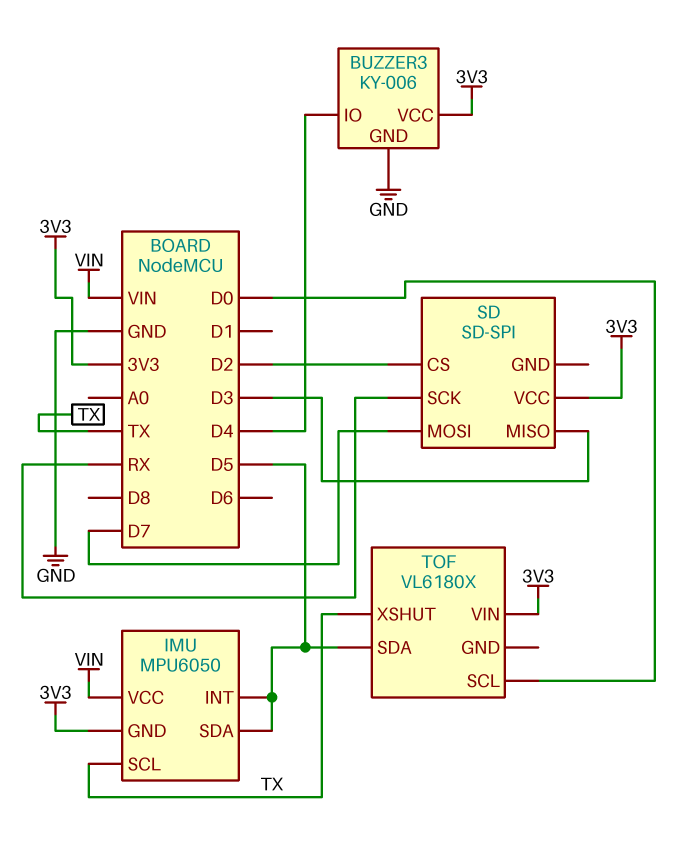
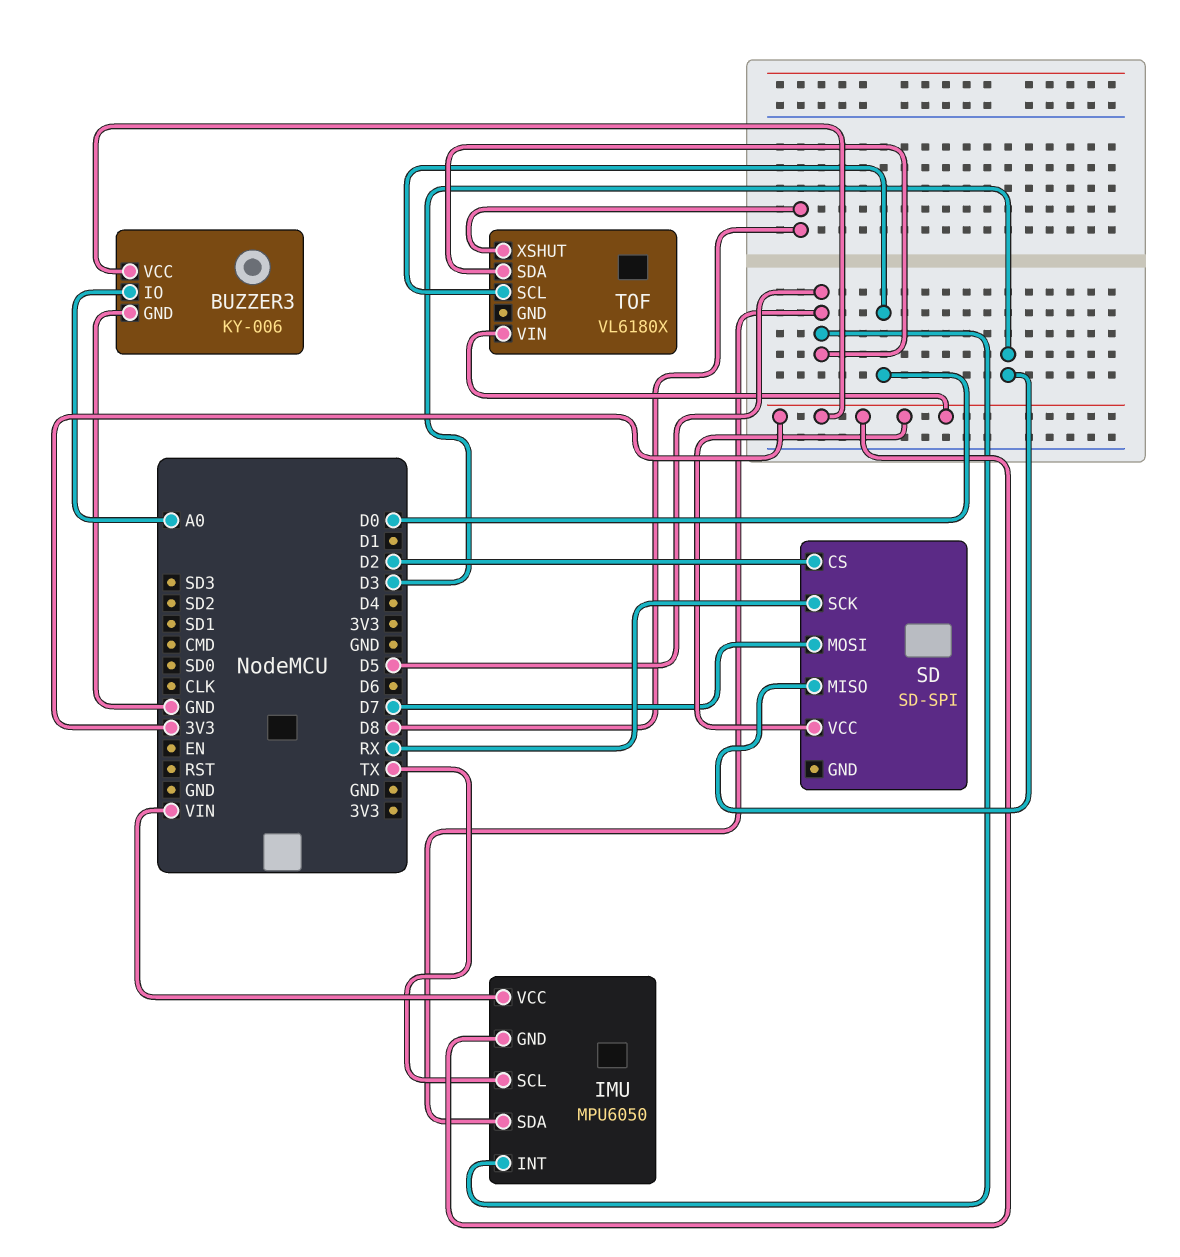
BUZZER3 pin IO: D4 -> A0
TOF pin XSHUT: TX -> D8

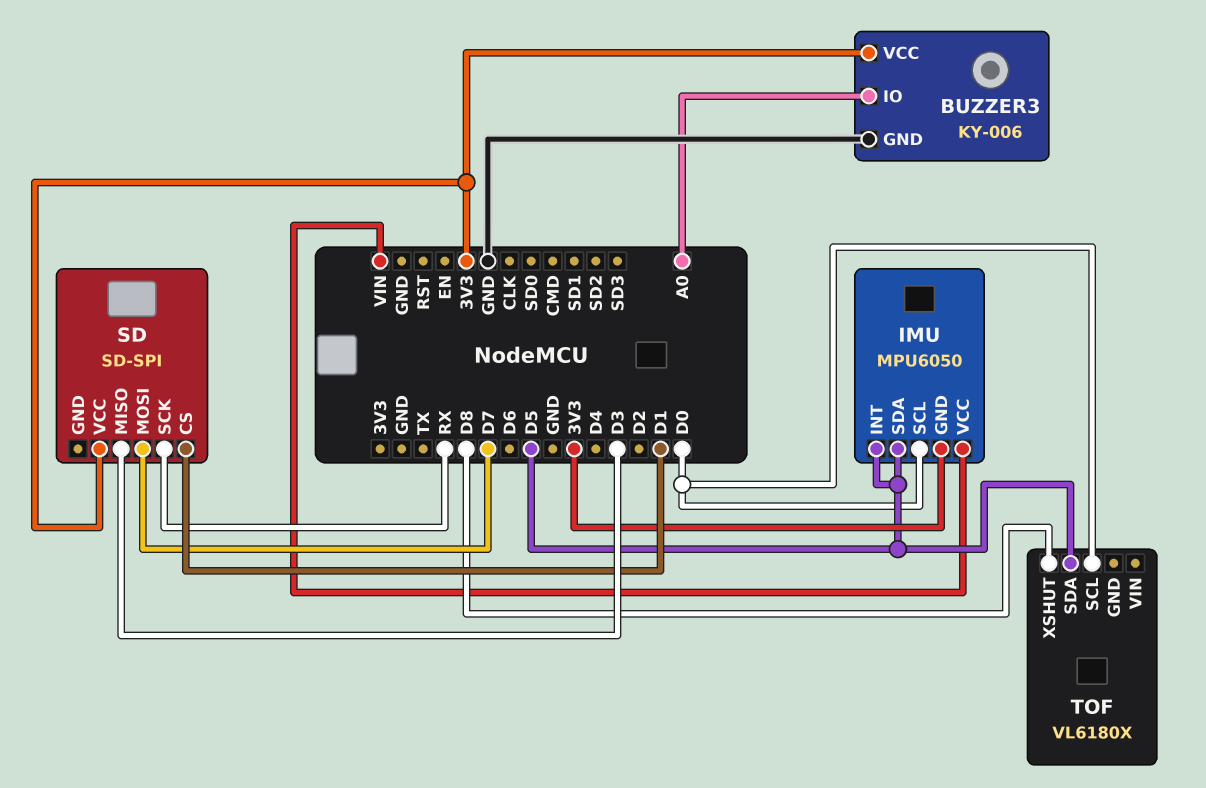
IMU pin SCL: TX -> D0
SD pin CS: D2 -> D1
TOF pin VIN: 3V3 -> none

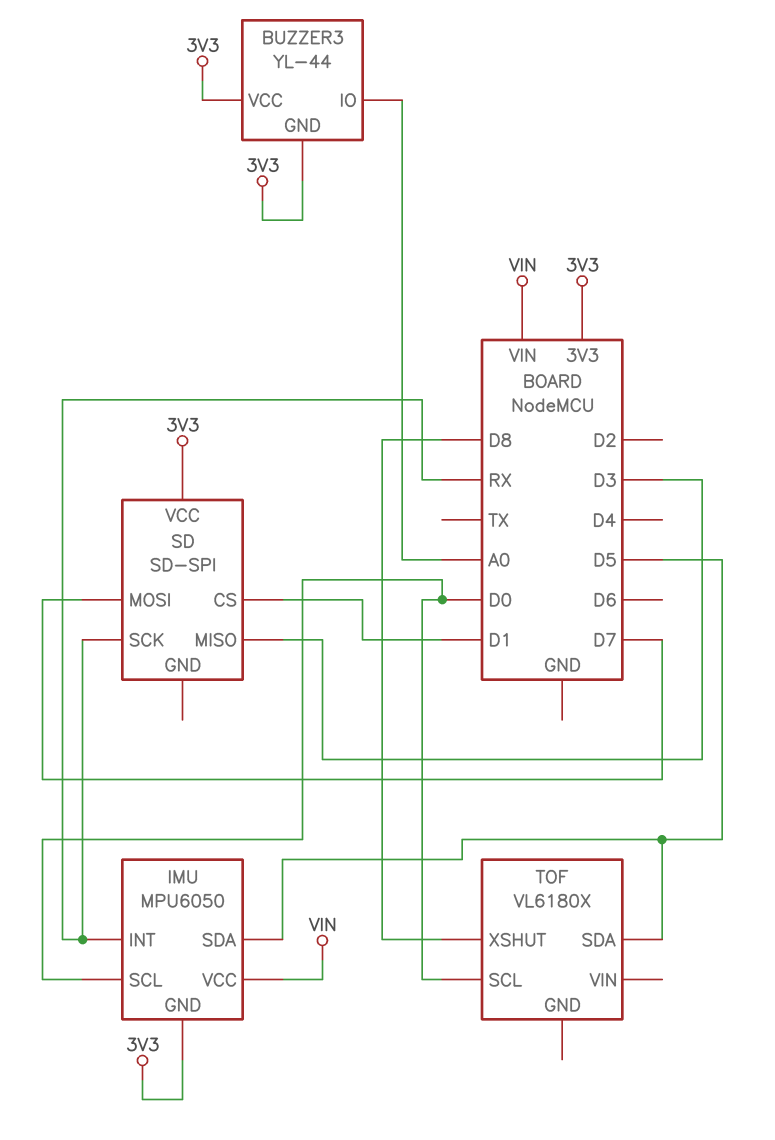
BUZZER3: KY-006 -> YL-44
BUZZER3 pin GND: GND -> 3V3
IMU pin INT: D5 -> RX

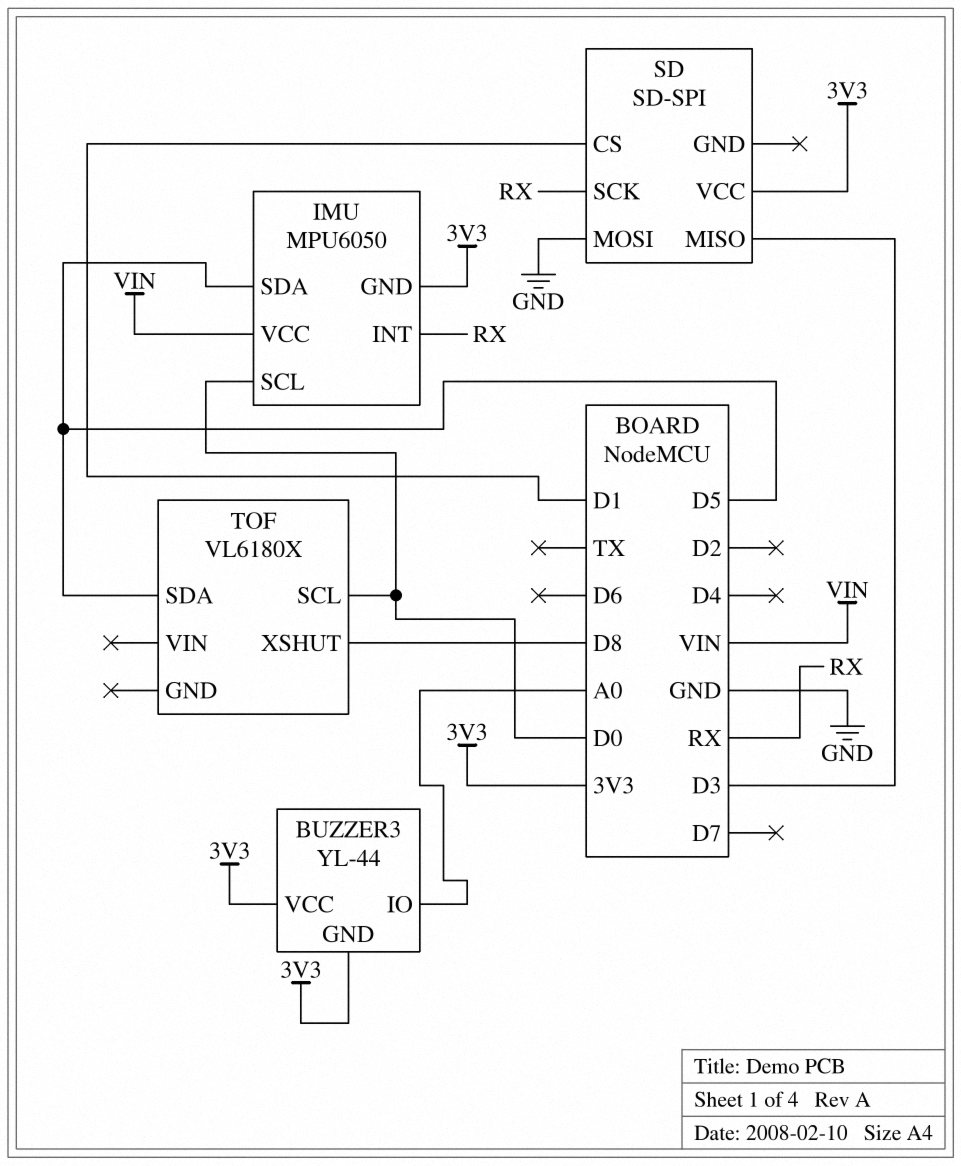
SD pin MOSI: D7 -> GND

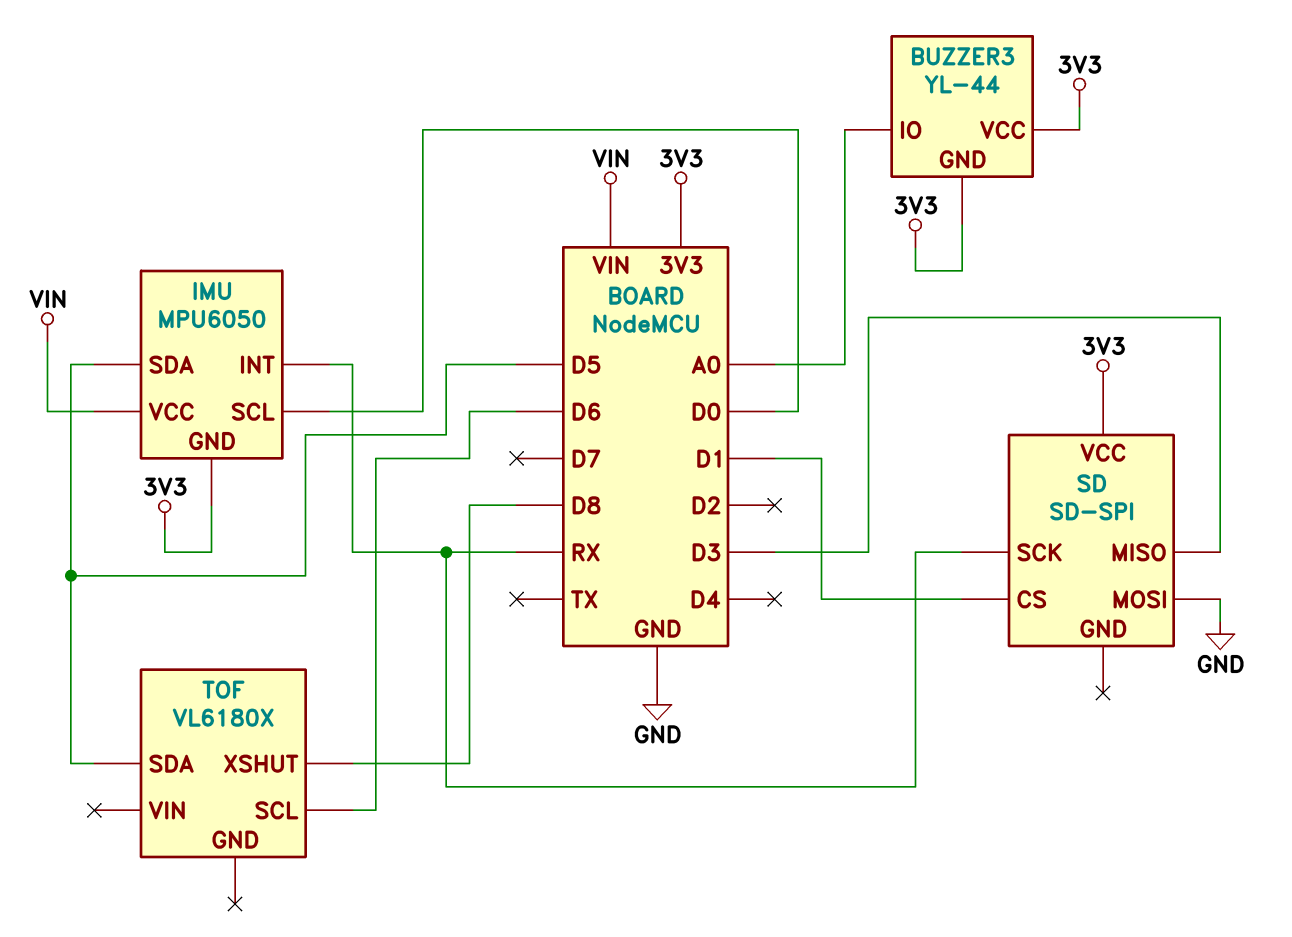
TOF pin SCL: D0 -> D6

